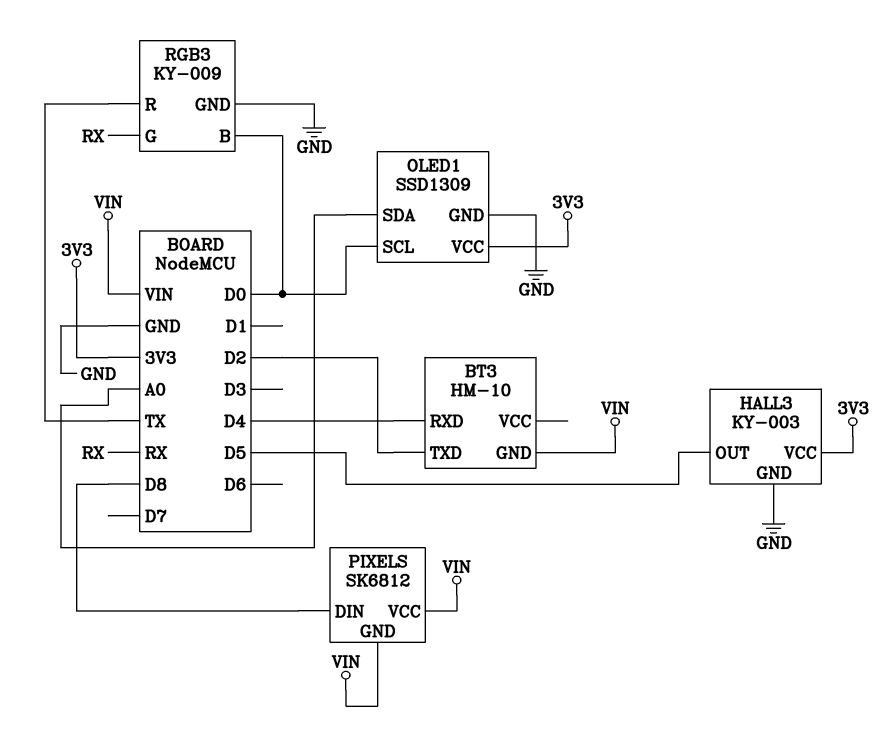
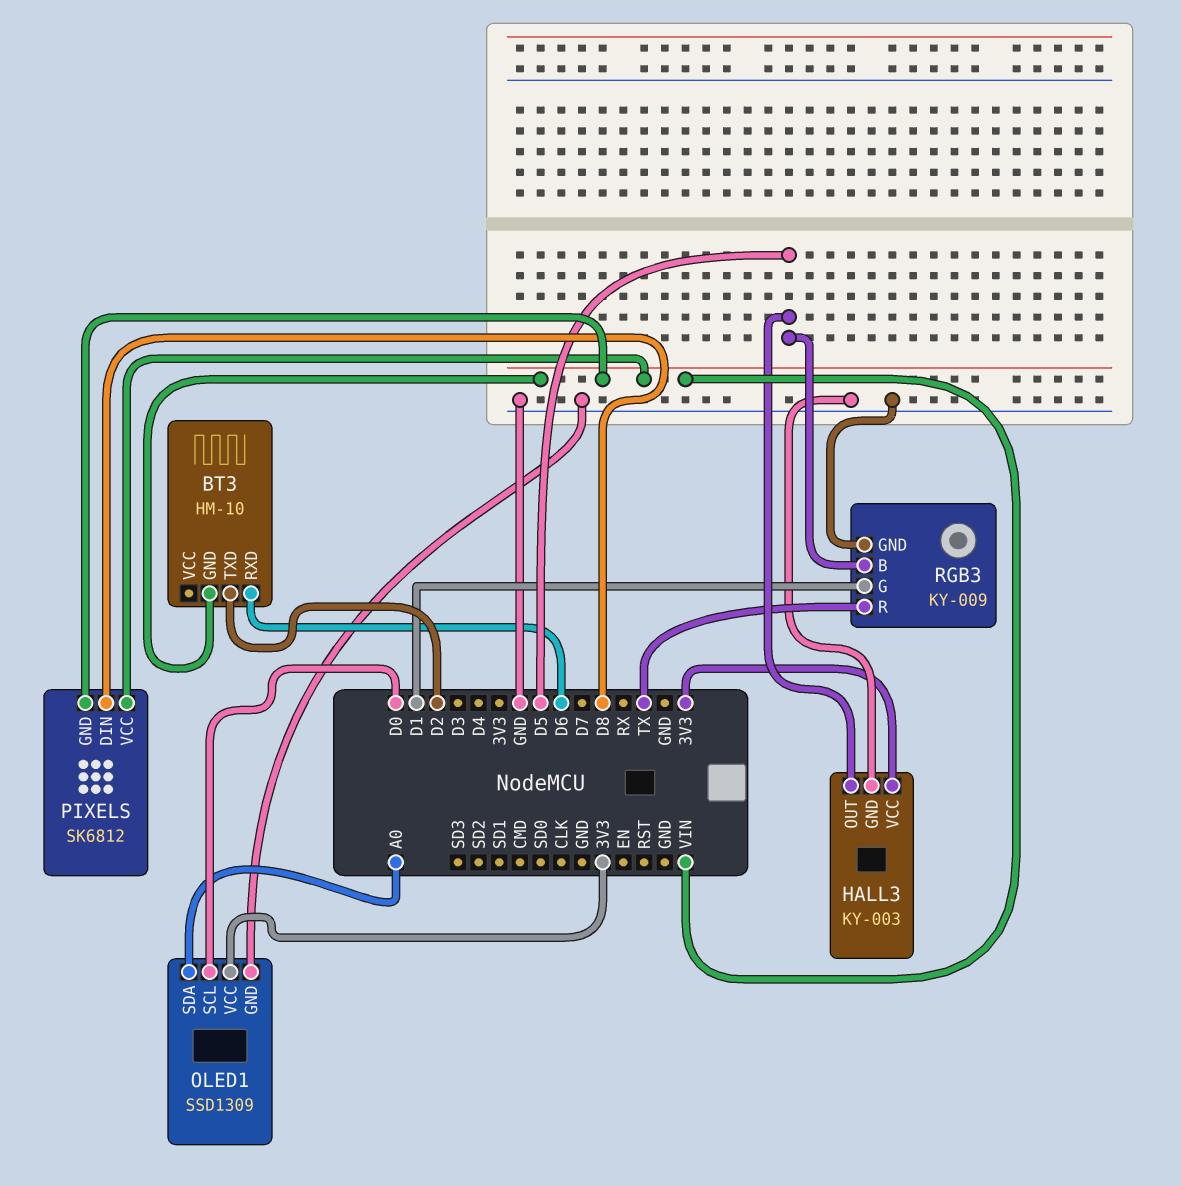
BT3 pin RXD: D4 -> D6
RGB3 pin B: D0 -> D5
RGB3 pin G: RX -> D1

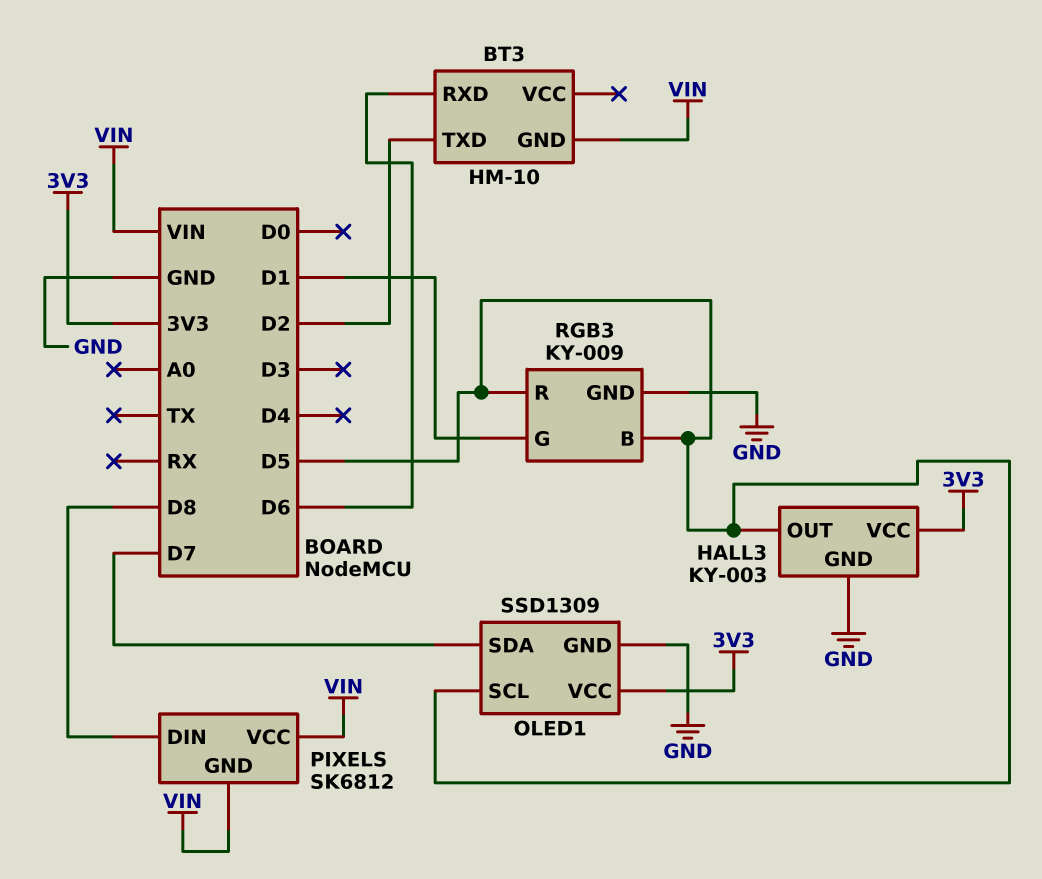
OLED1 pin SCL: D0 -> D5
OLED1 pin SDA: A0 -> D7
RGB3 pin R: TX -> D5

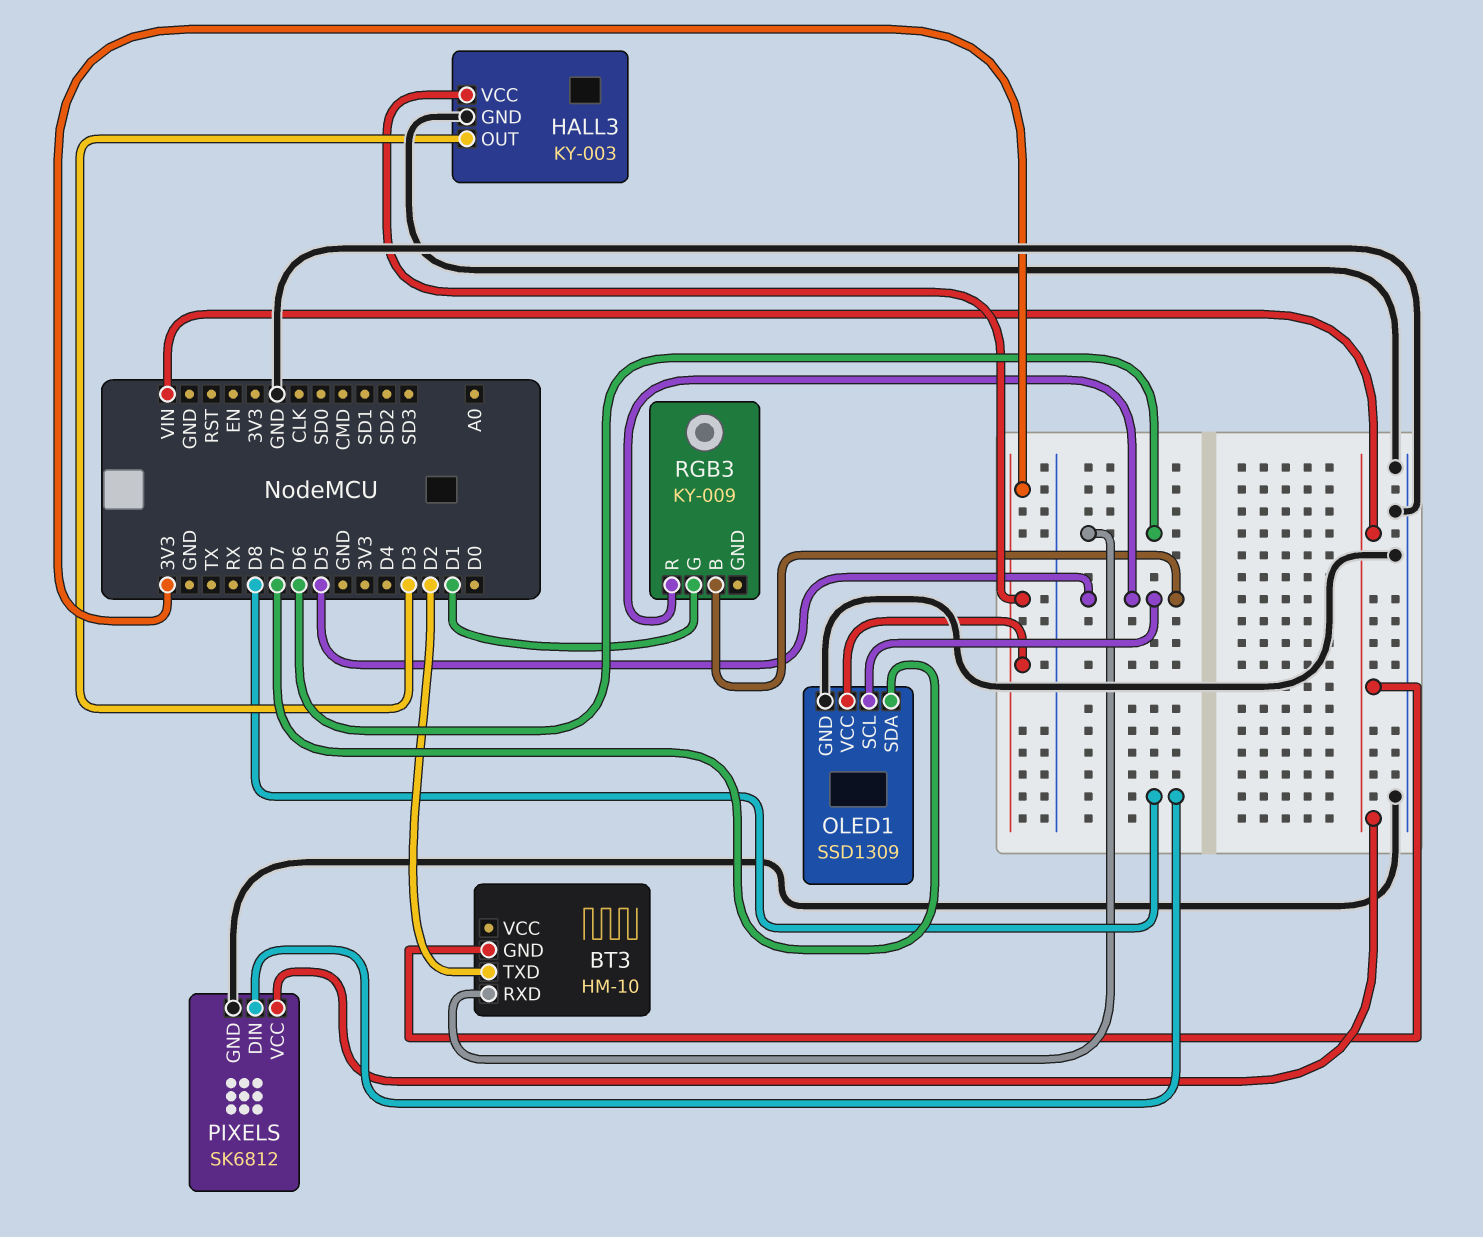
HALL3 pin OUT: D5 -> D3
PIXELS pin GND: VIN -> GND
RGB3 pin GND: GND -> none

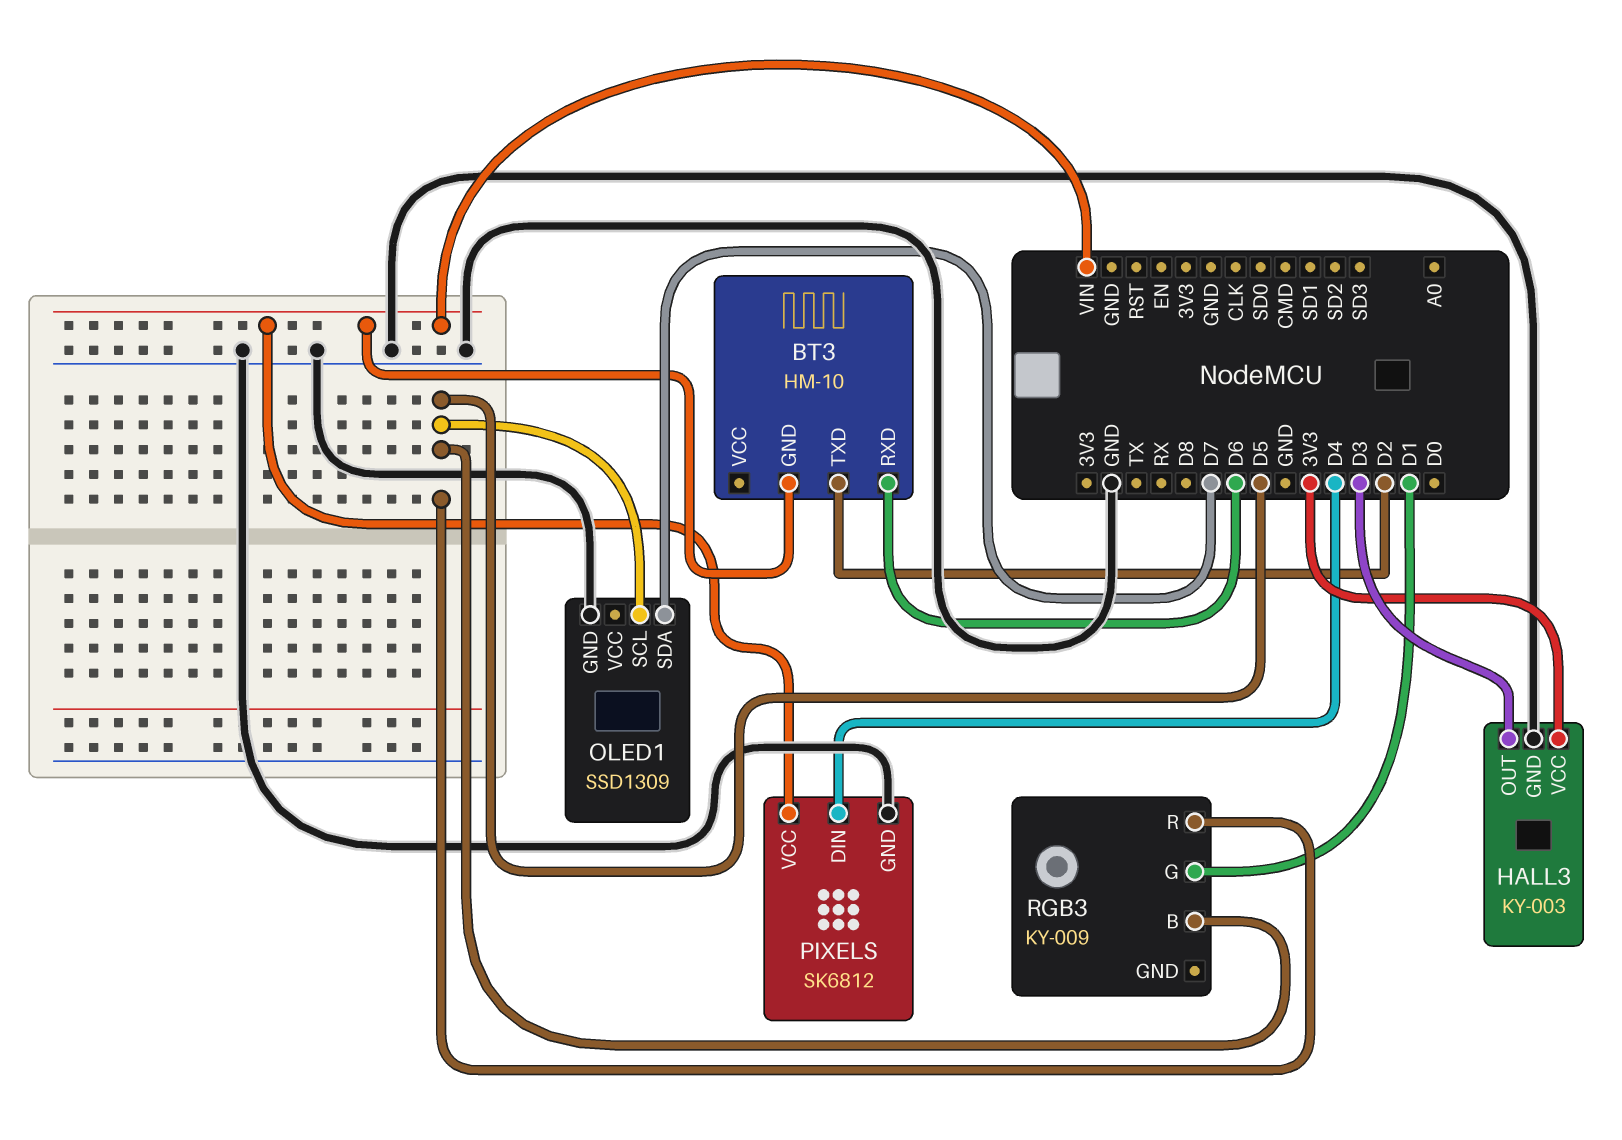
OLED1 pin VCC: 3V3 -> none
PIXELS pin DIN: D8 -> D4

